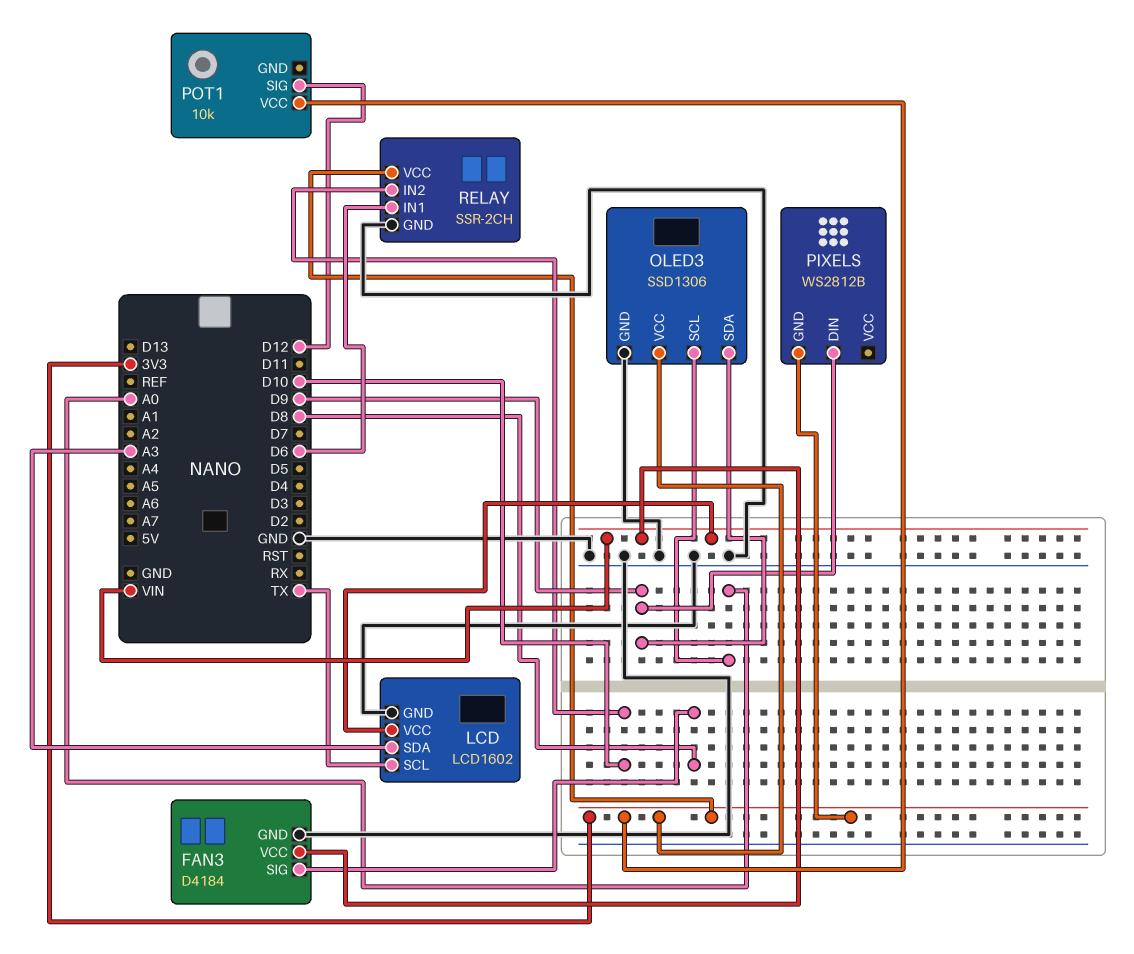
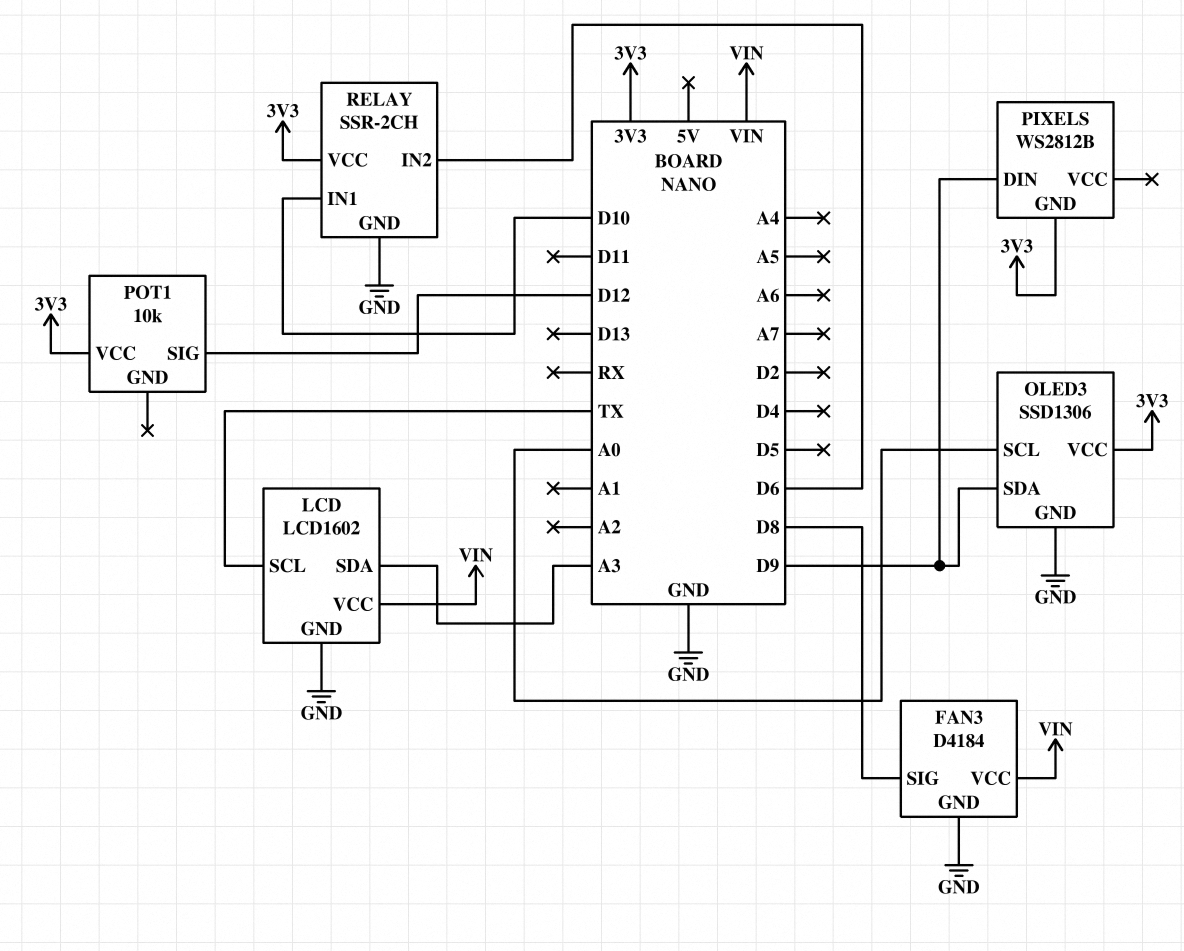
RELAY pin IN1: D6 -> D10
RELAY pin IN2: D10 -> D6

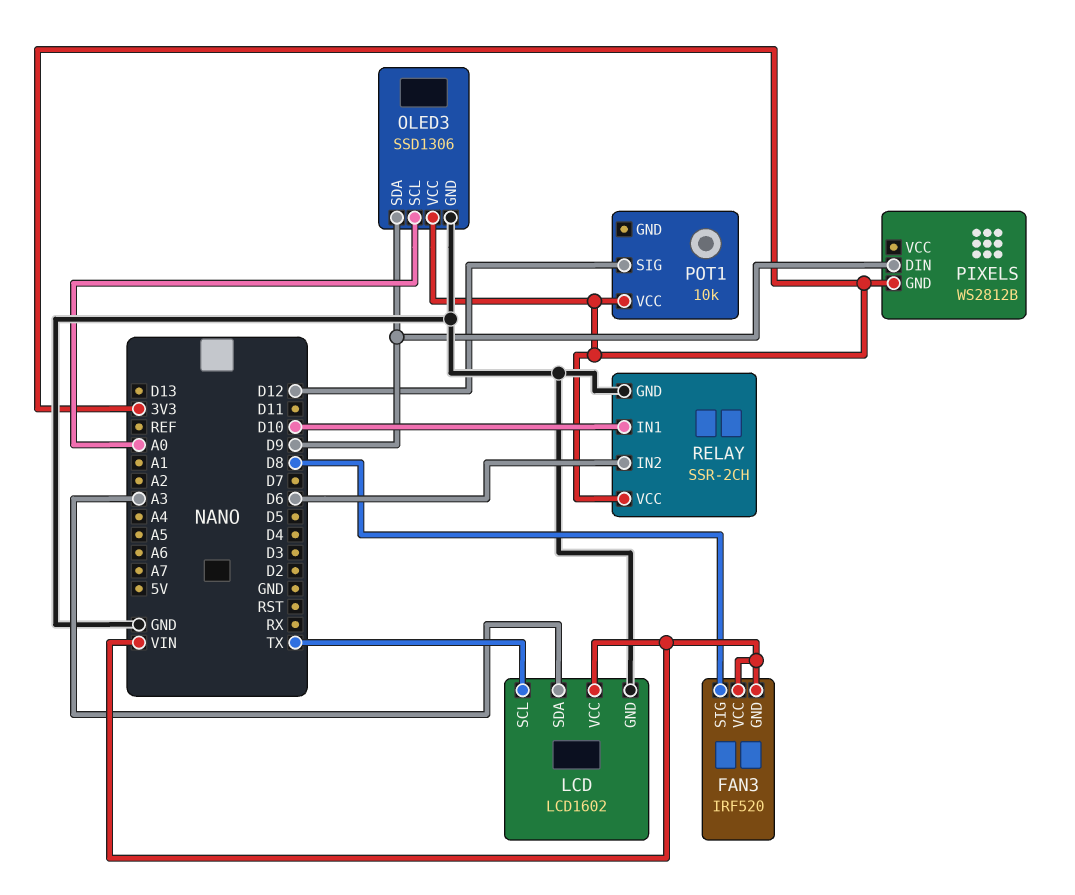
FAN3: D4184 -> IRF520
FAN3 pin GND: GND -> VIN

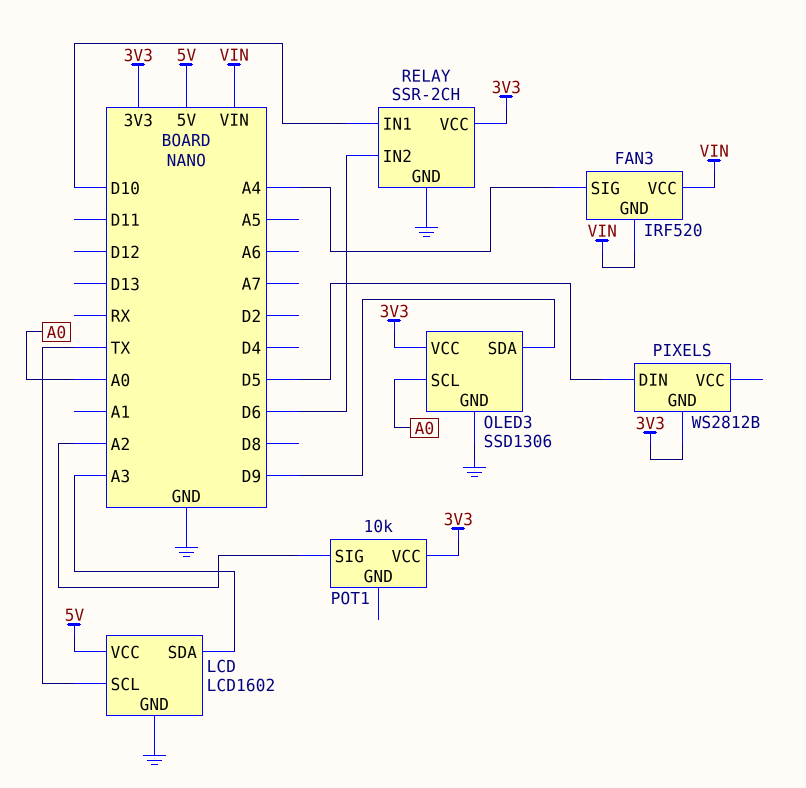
FAN3 pin SIG: D8 -> A4
LCD pin VCC: VIN -> 5V
PIXELS pin DIN: D9 -> D5
POT1 pin SIG: D12 -> A2

